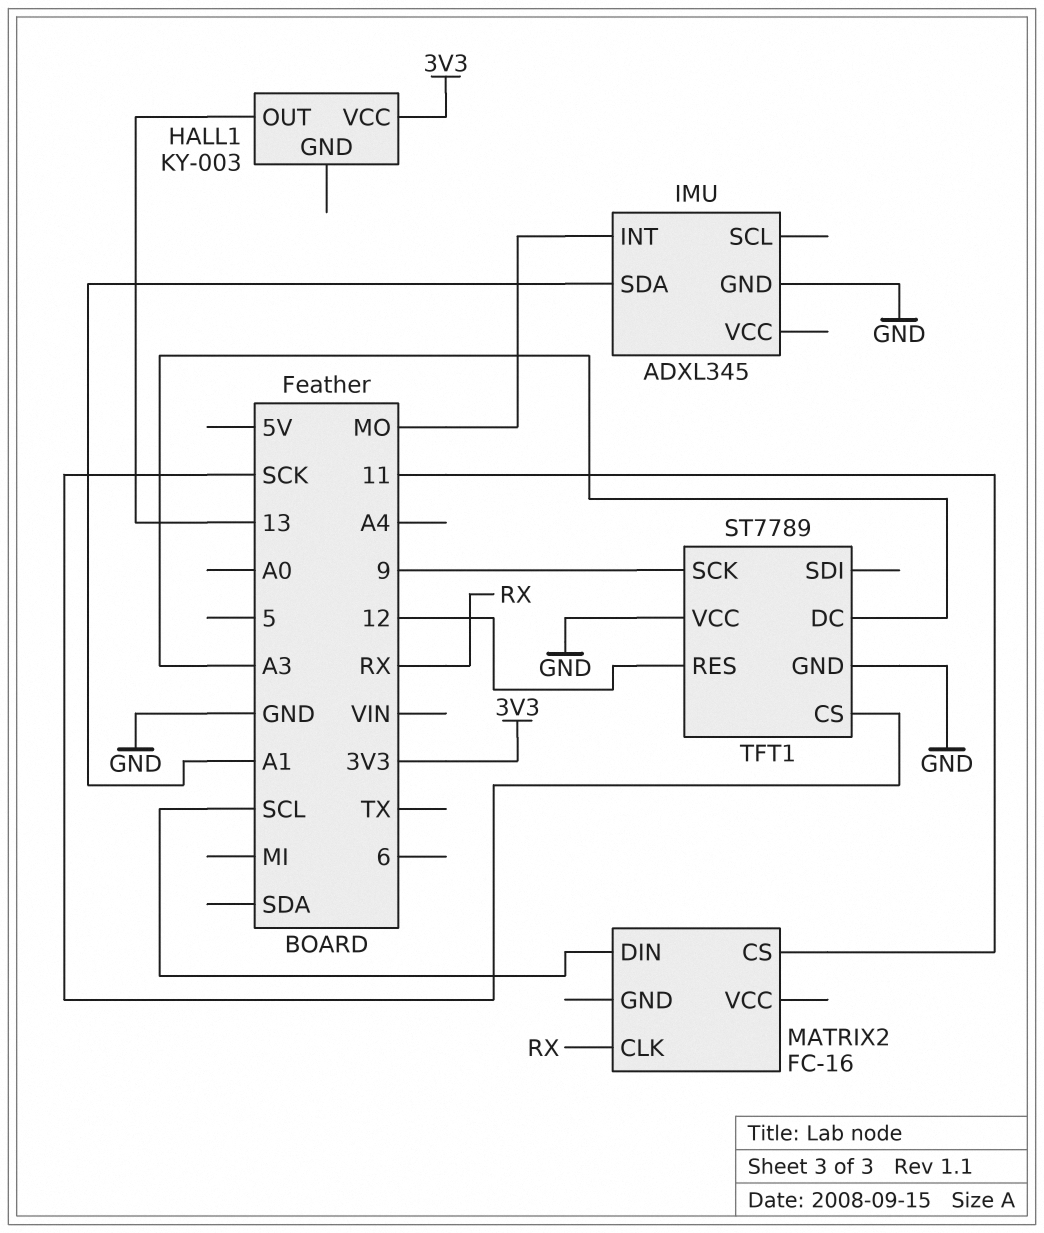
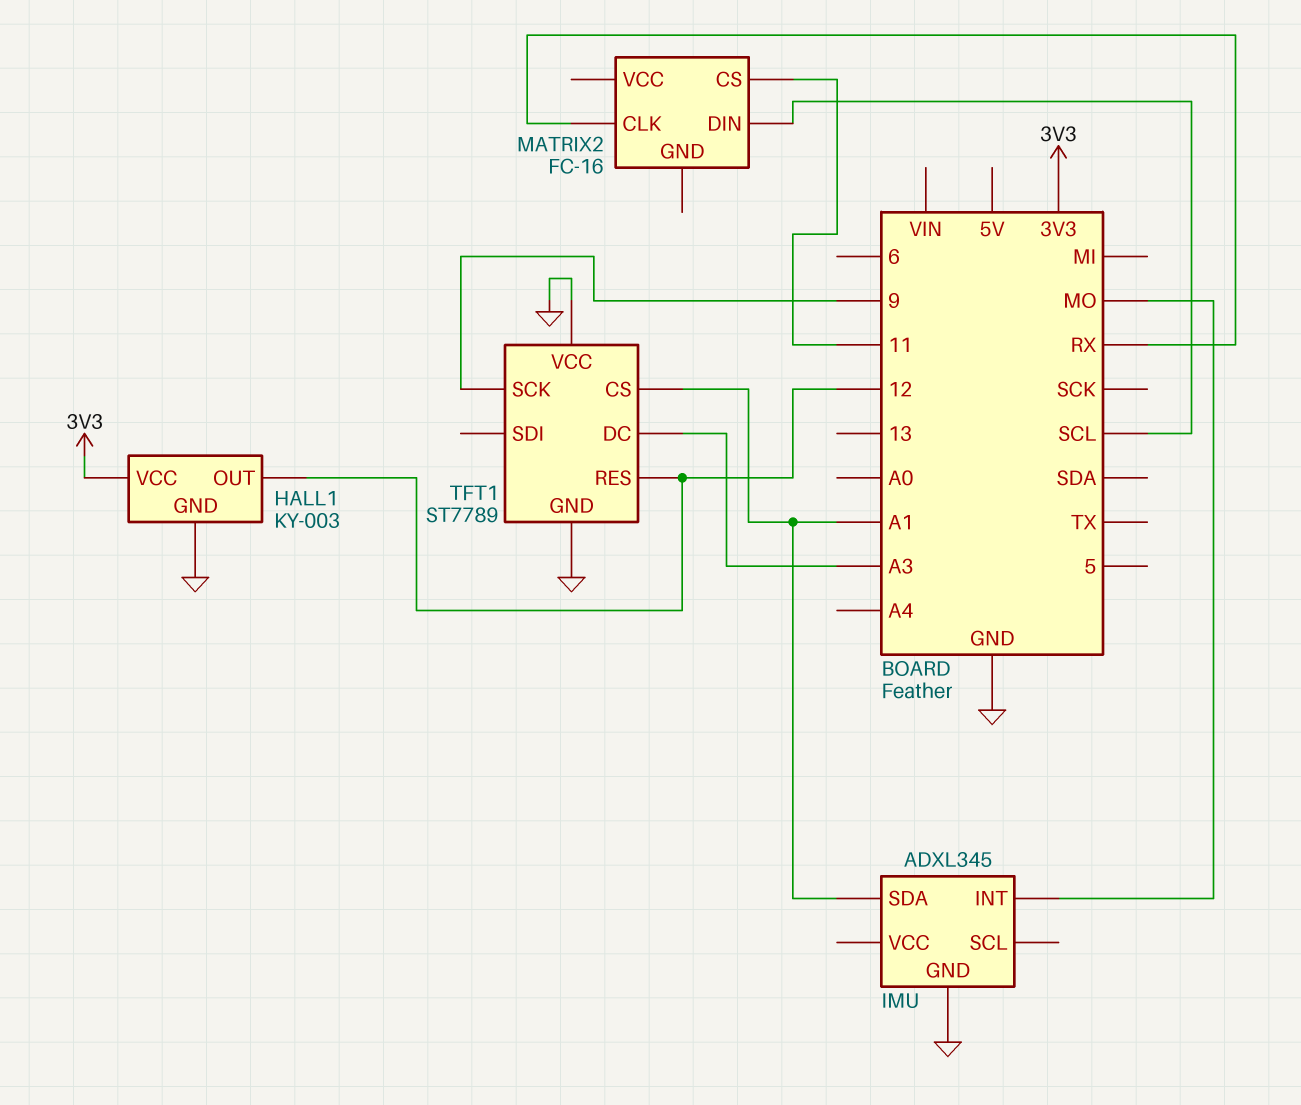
HALL1 pin GND: none -> GND
HALL1 pin OUT: 13 -> 12
TFT1 pin CS: SCK -> A1

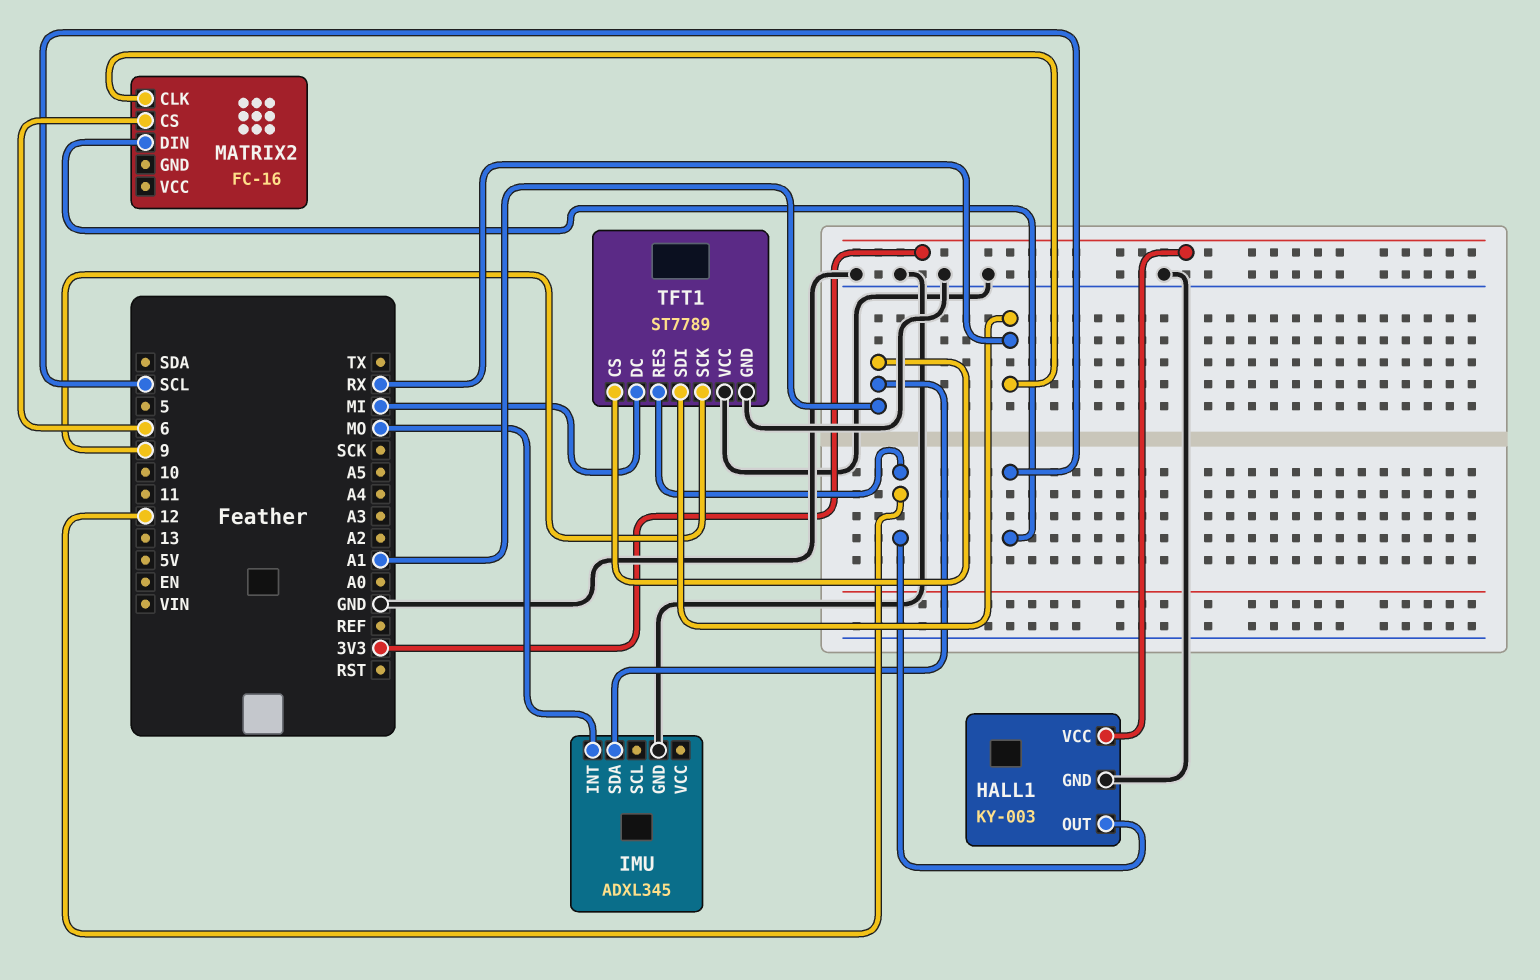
MATRIX2 pin CS: 11 -> 6
TFT1 pin DC: A3 -> MI
TFT1 pin SDI: none -> RX

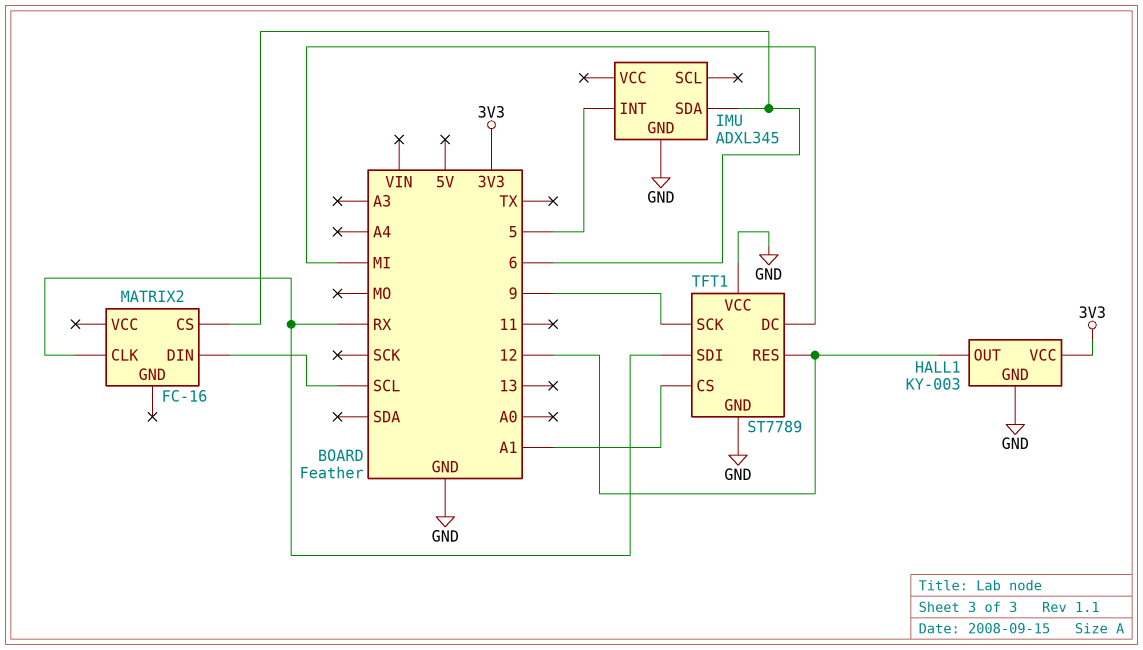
IMU pin INT: MO -> 5
IMU pin SDA: A1 -> 6

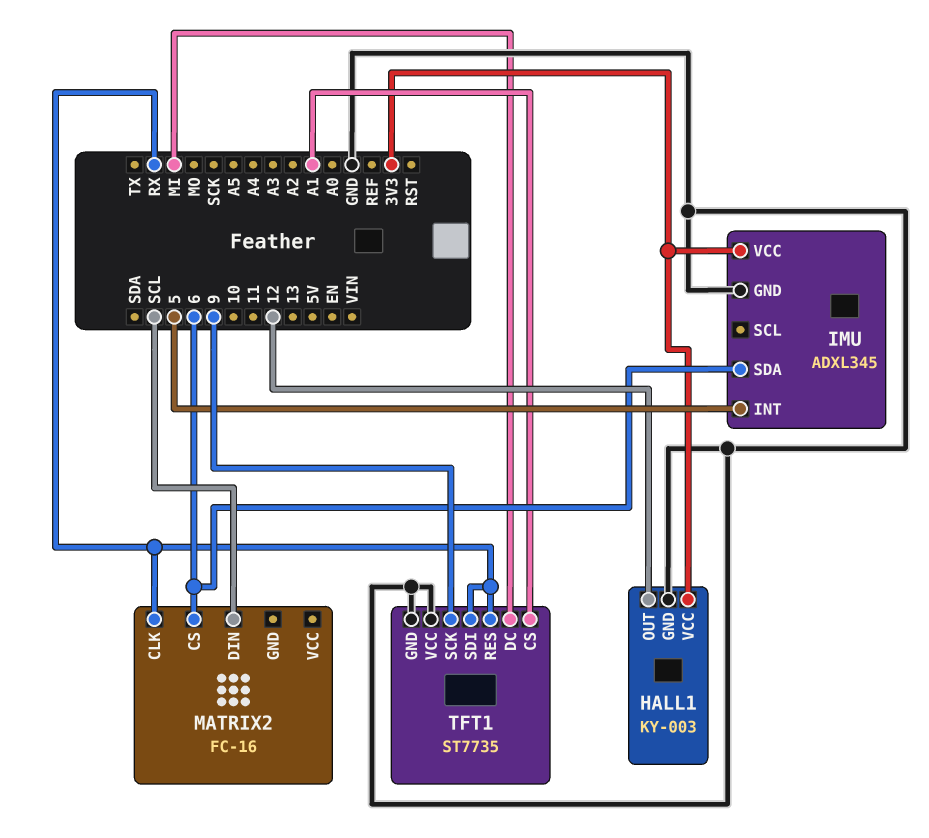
IMU pin VCC: none -> 3V3
TFT1: ST7789 -> ST7735
TFT1 pin RES: 12 -> RX

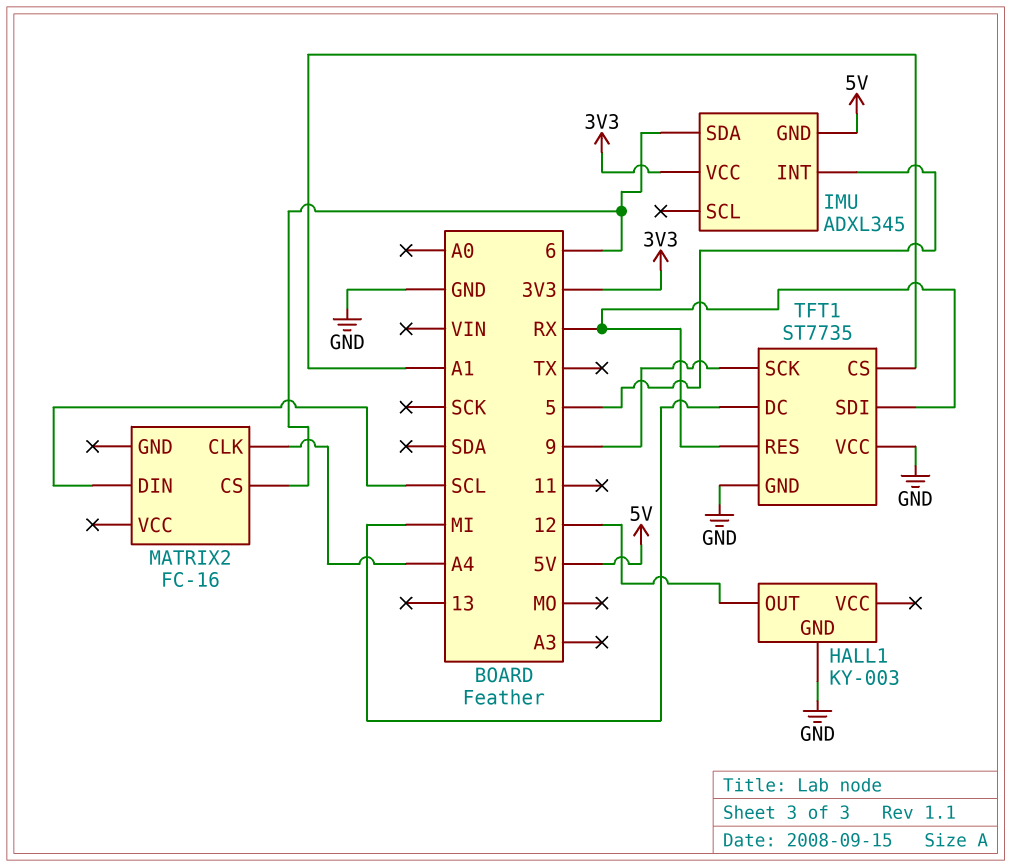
HALL1 pin VCC: 3V3 -> none
IMU pin GND: GND -> 5V
MATRIX2 pin CLK: RX -> A4

